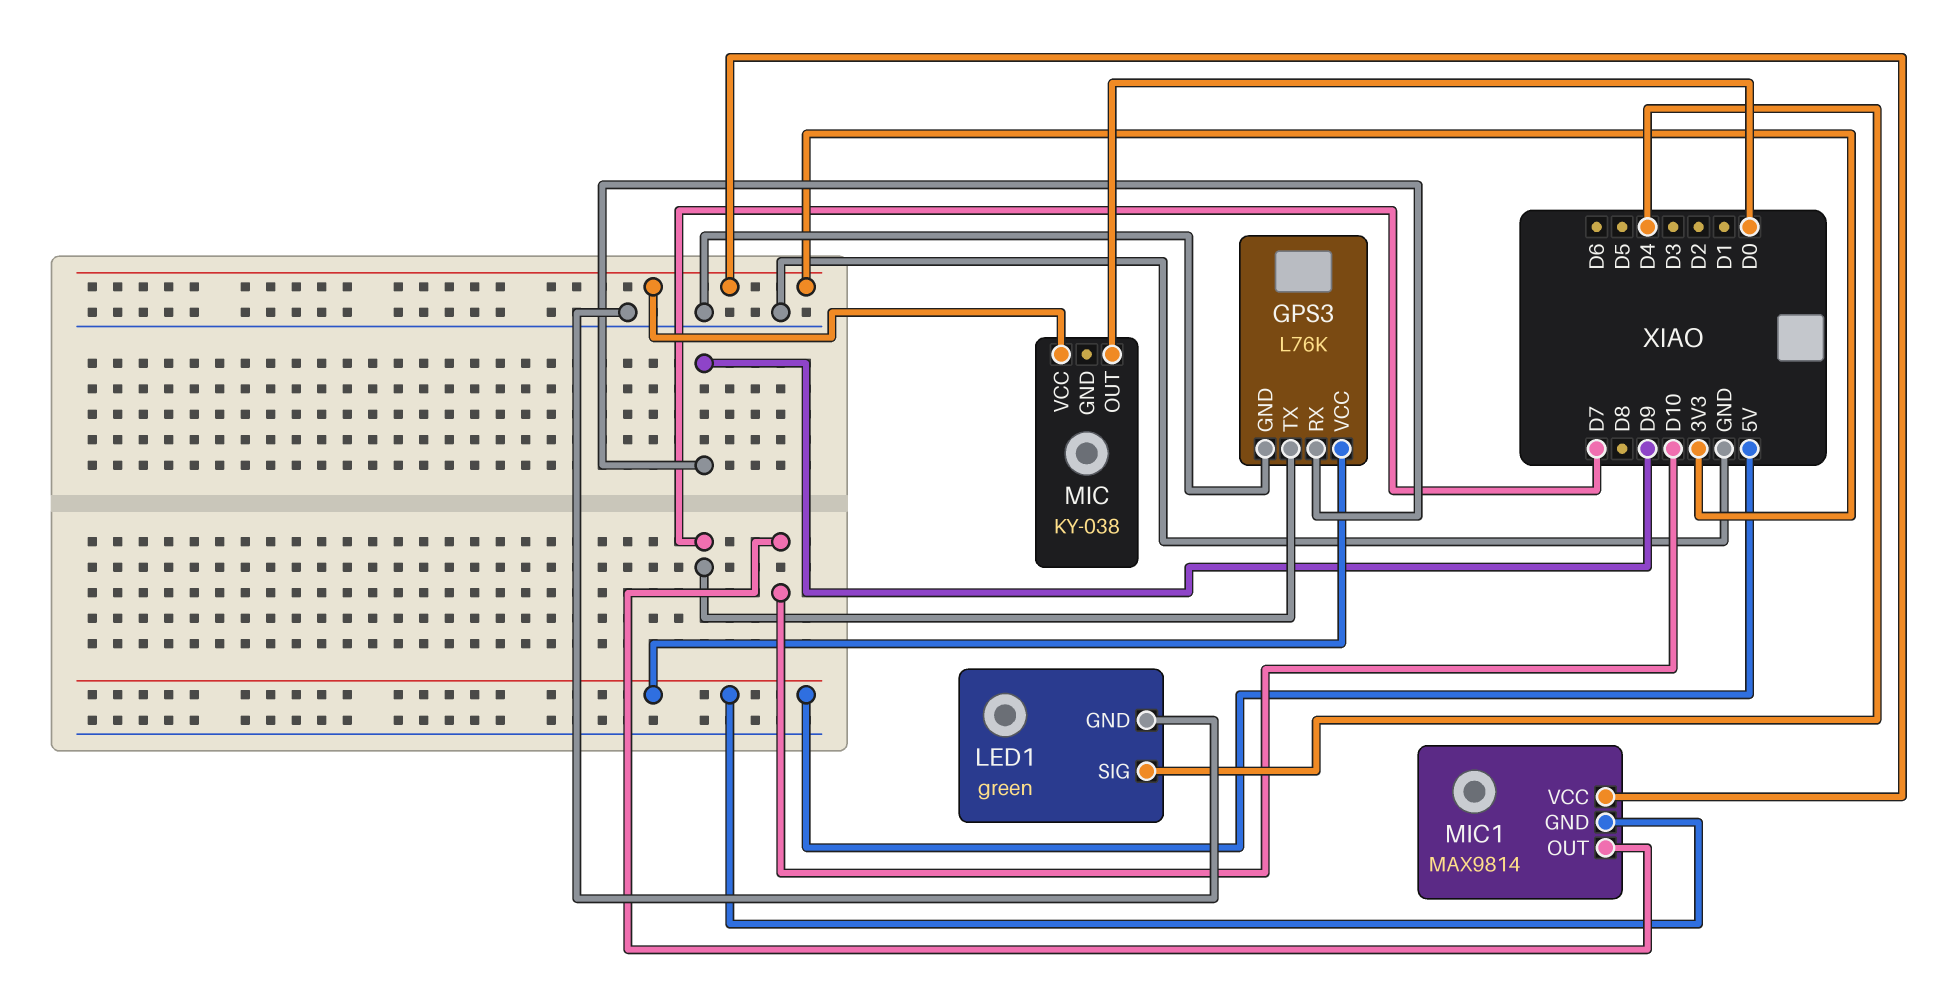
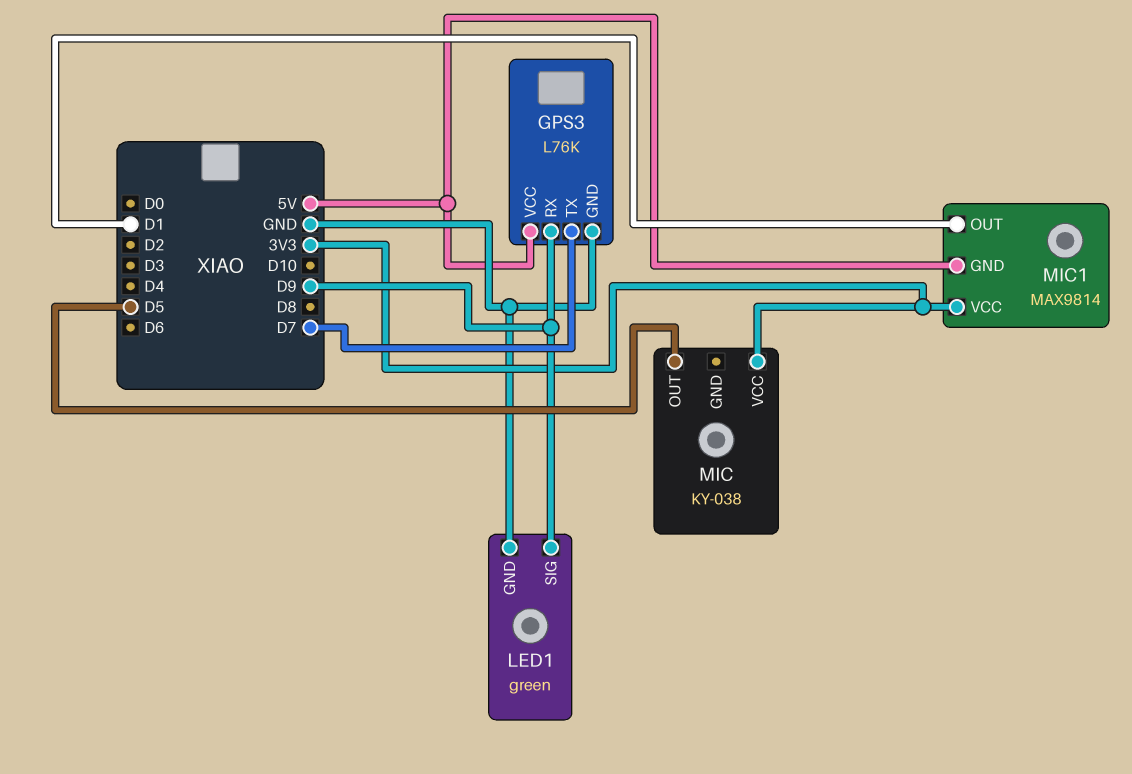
LED1 pin SIG: D4 -> D9
MIC pin OUT: D0 -> D5
MIC1 pin OUT: D10 -> D1

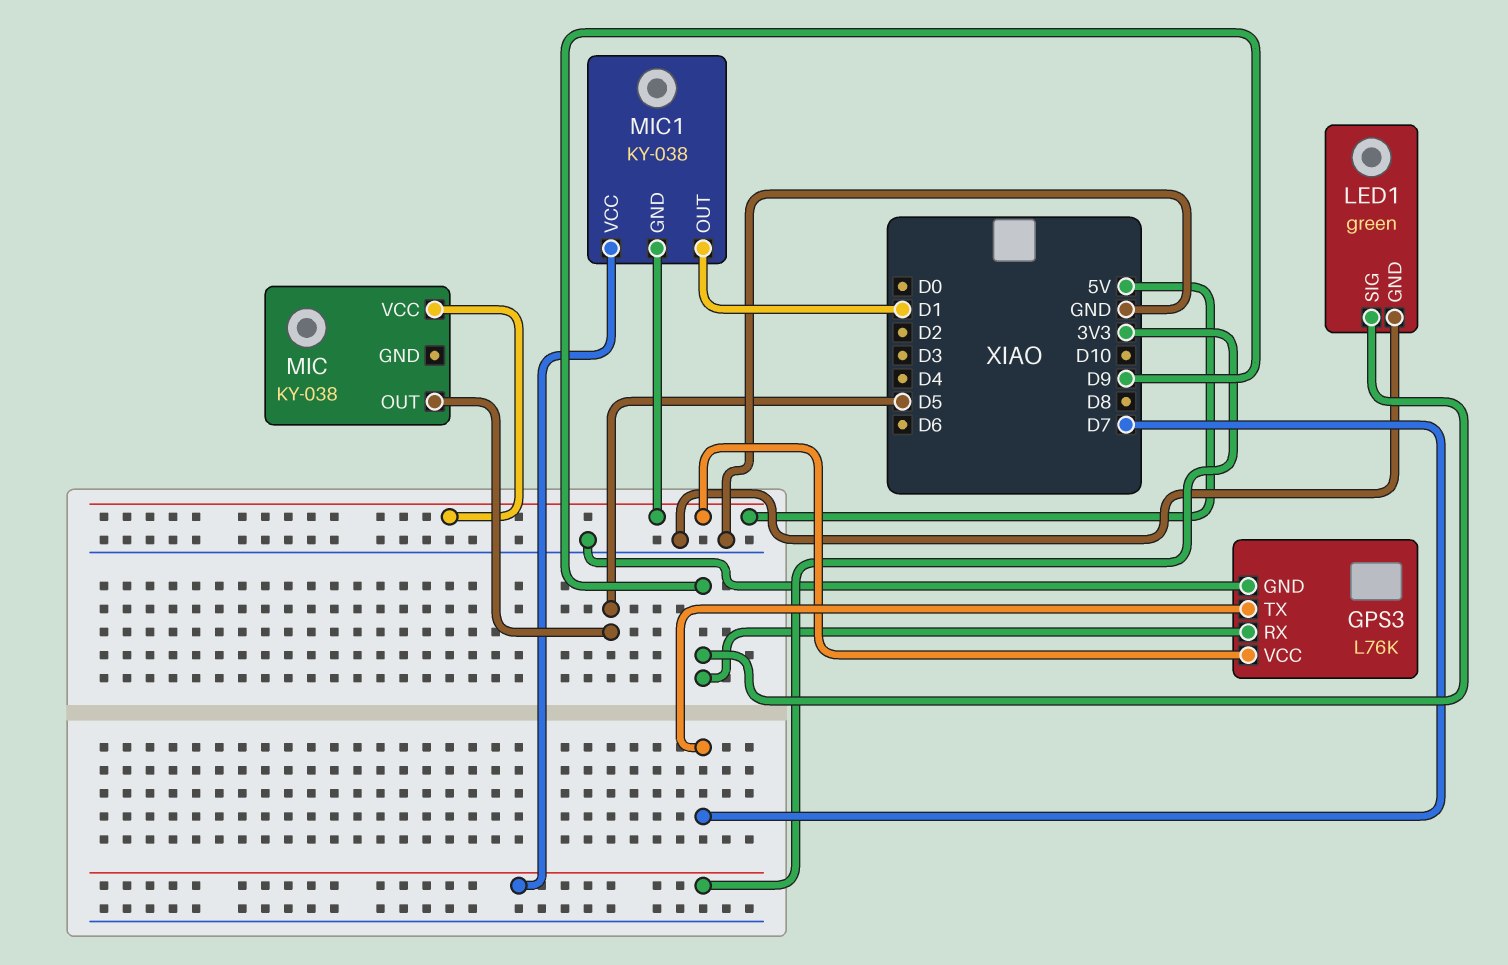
MIC pin VCC: 3V3 -> 5V
MIC1: MAX9814 -> KY-038

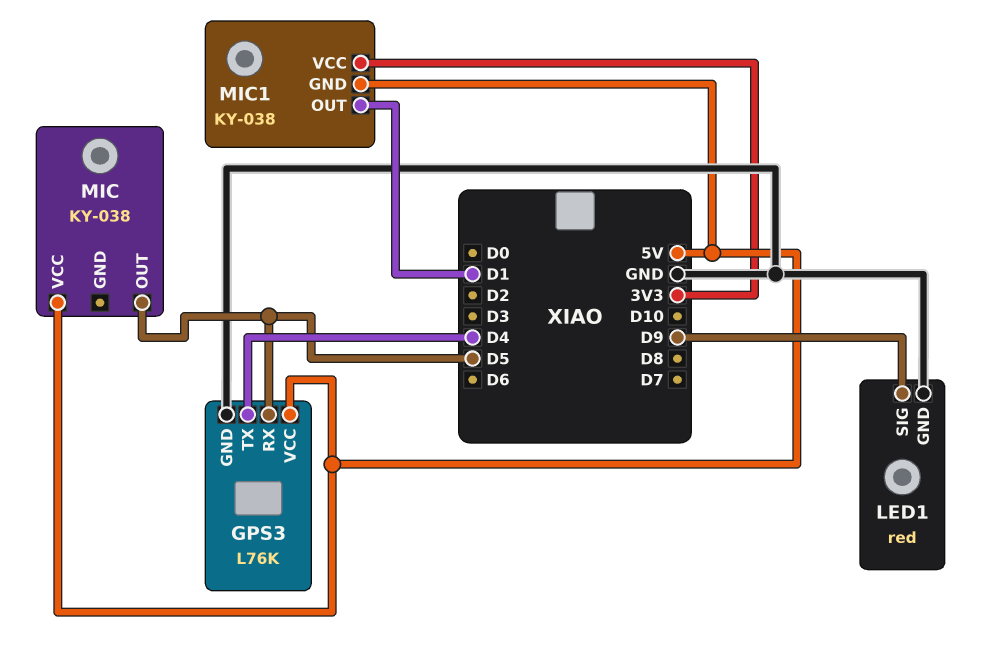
GPS3 pin RX: D9 -> D5
GPS3 pin TX: D7 -> D4
LED1: green -> red

